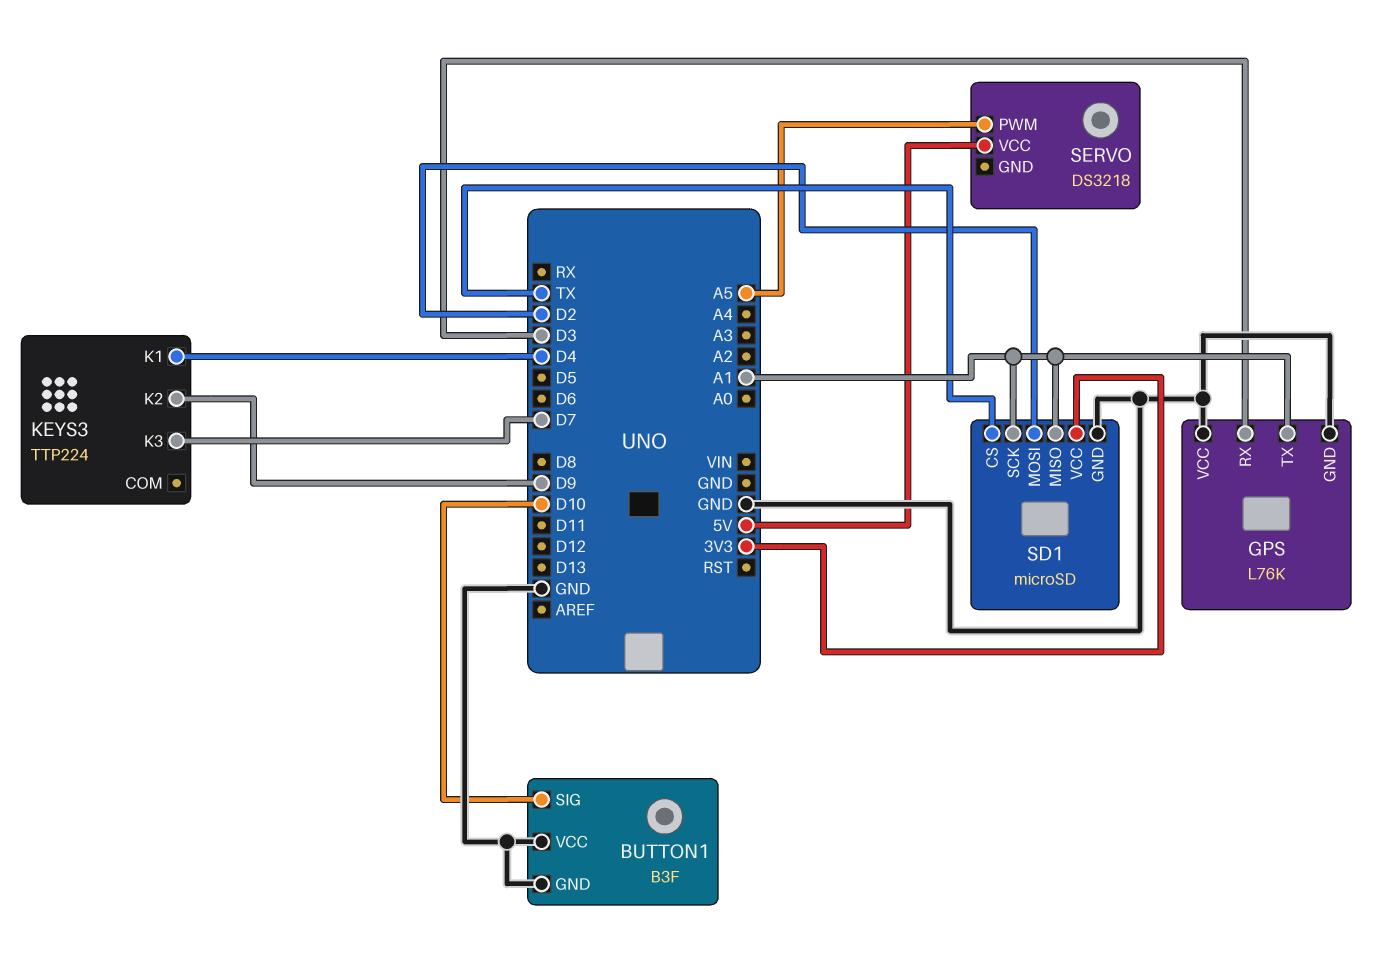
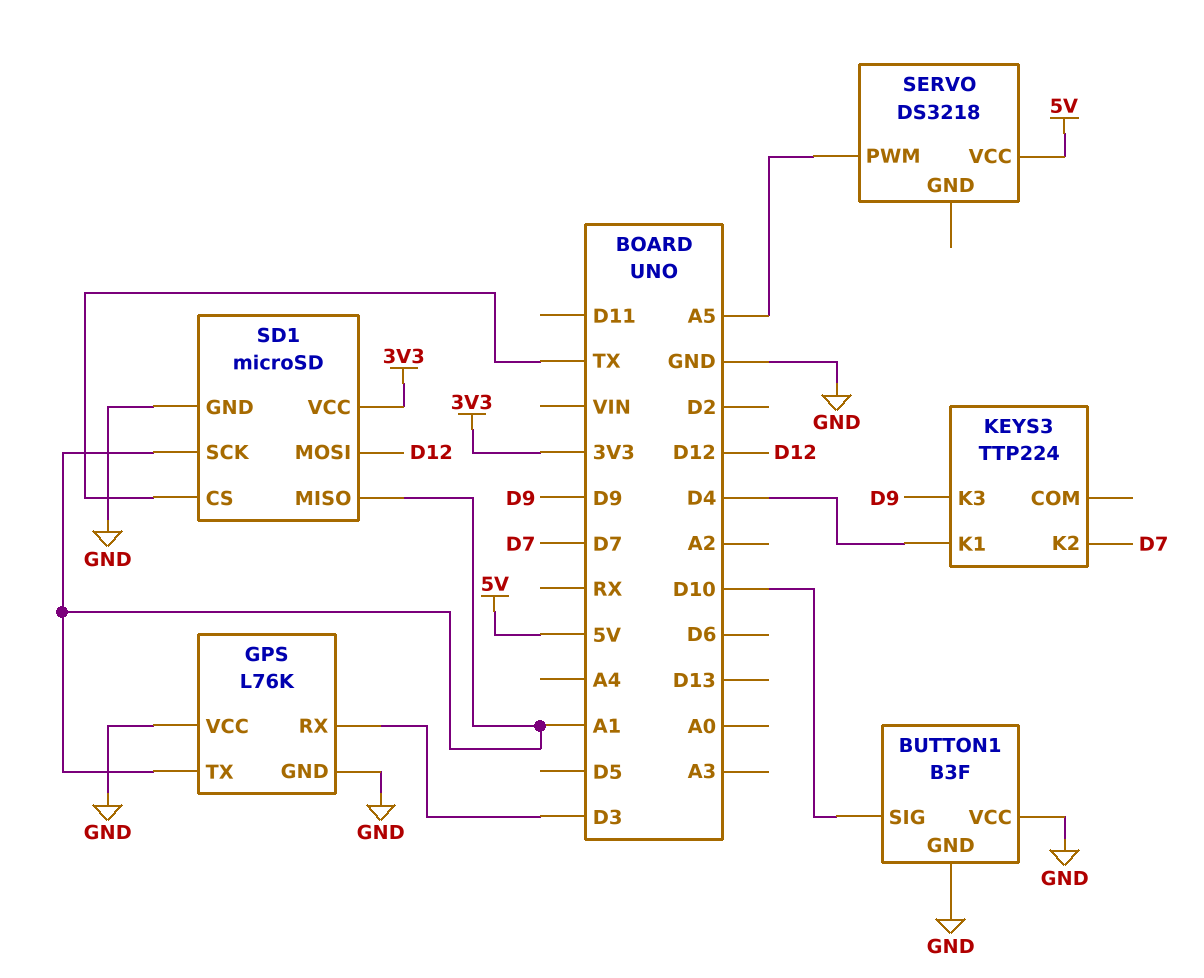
KEYS3 pin K2: D9 -> D7
KEYS3 pin K3: D7 -> D9
SD1 pin MOSI: D2 -> D12

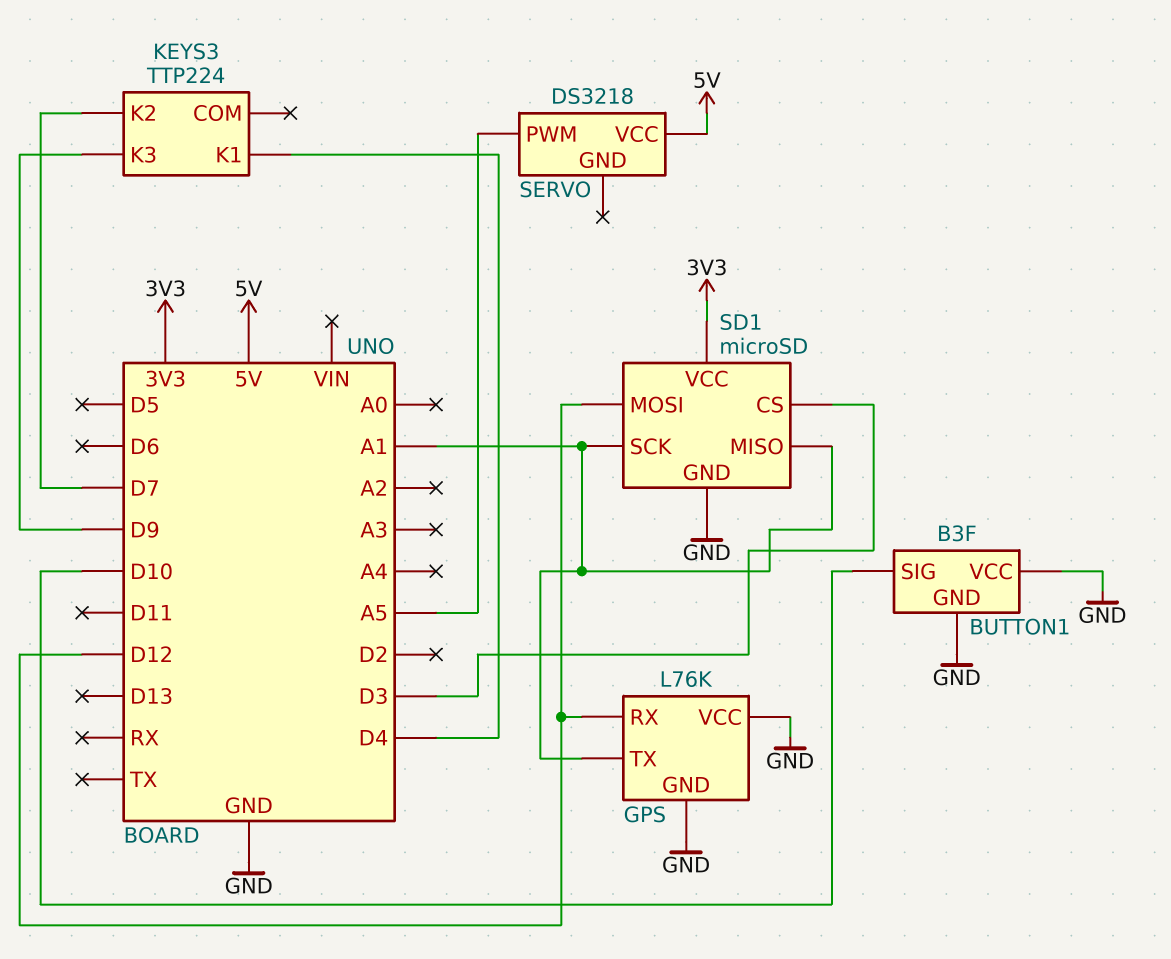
GPS pin RX: D3 -> D12
SD1 pin CS: TX -> D3

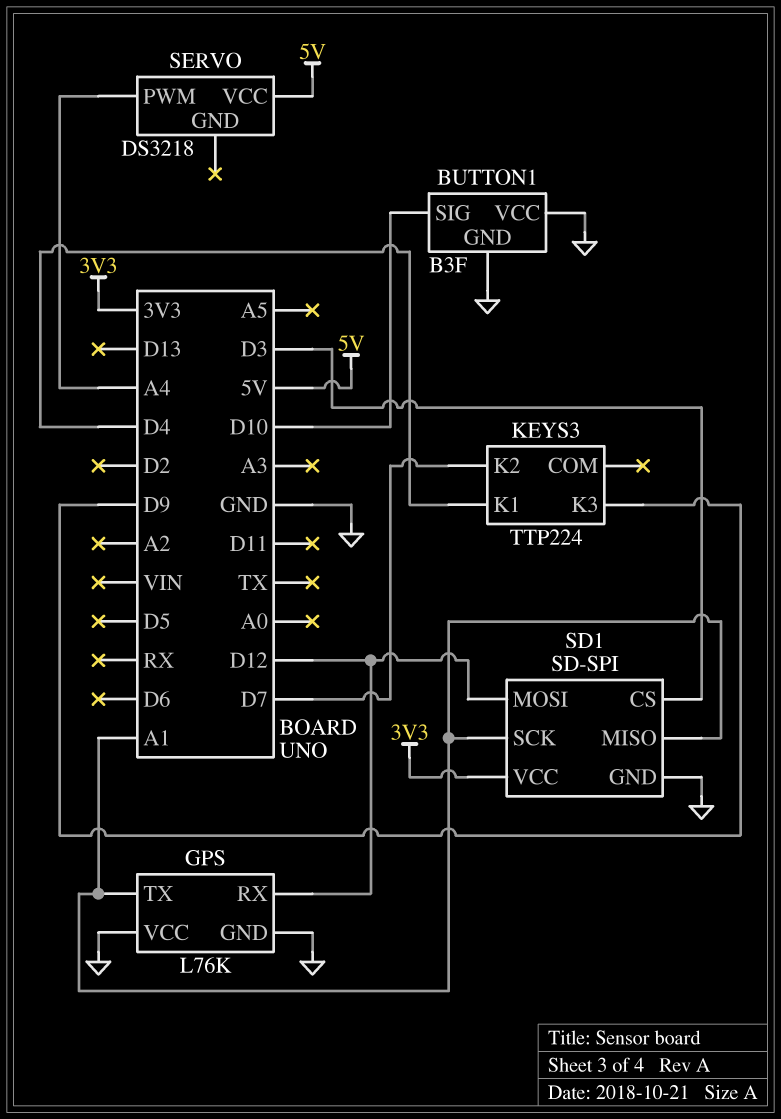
SD1: microSD -> SD-SPI
SERVO pin PWM: A5 -> A4

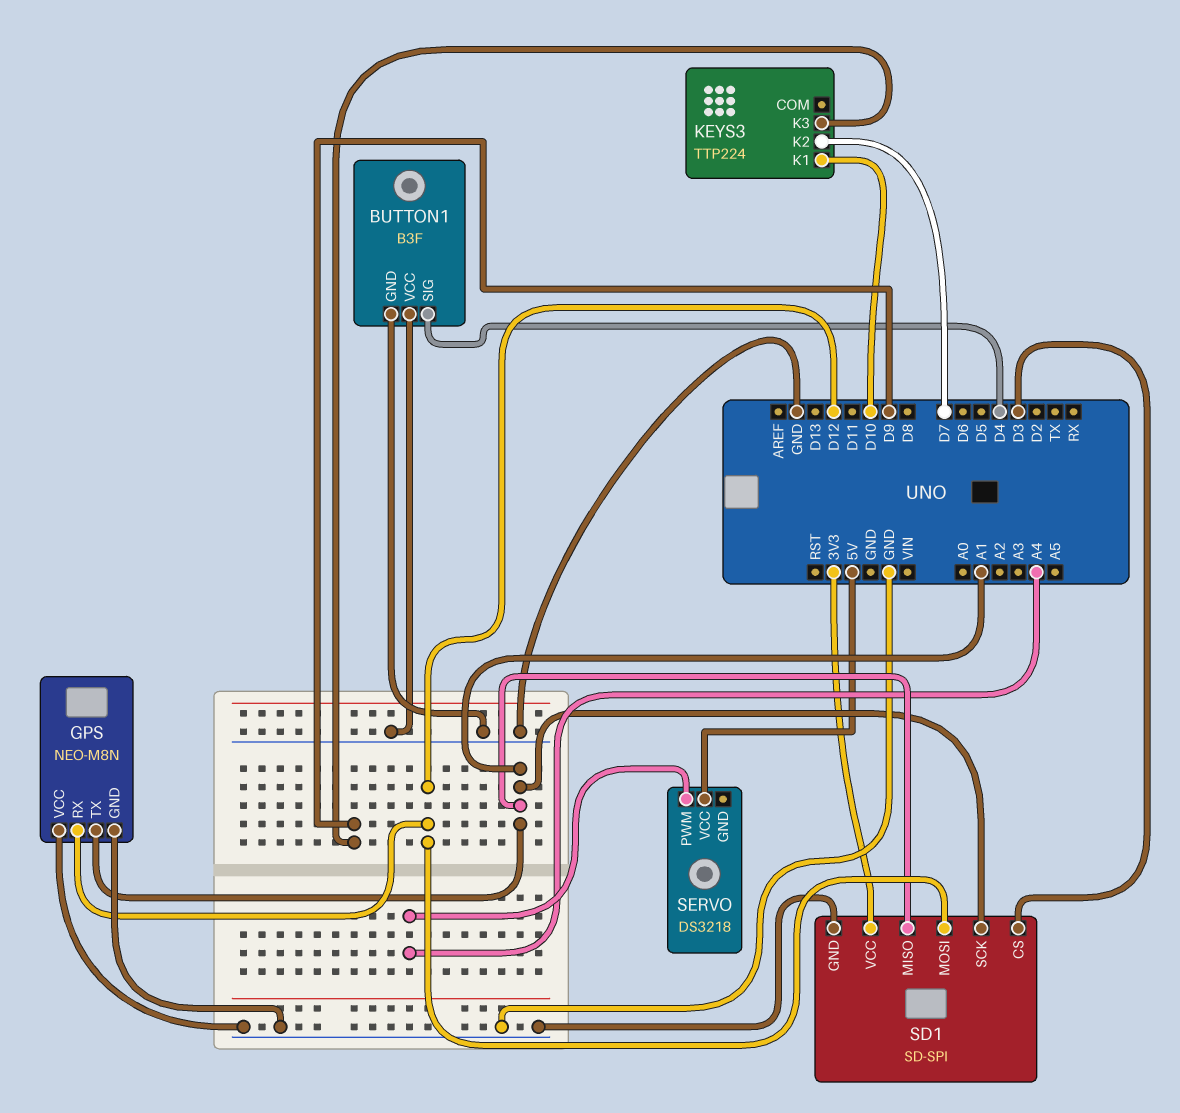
BUTTON1 pin SIG: D10 -> D4
GPS: L76K -> NEO-M8N
KEYS3 pin K1: D4 -> D10

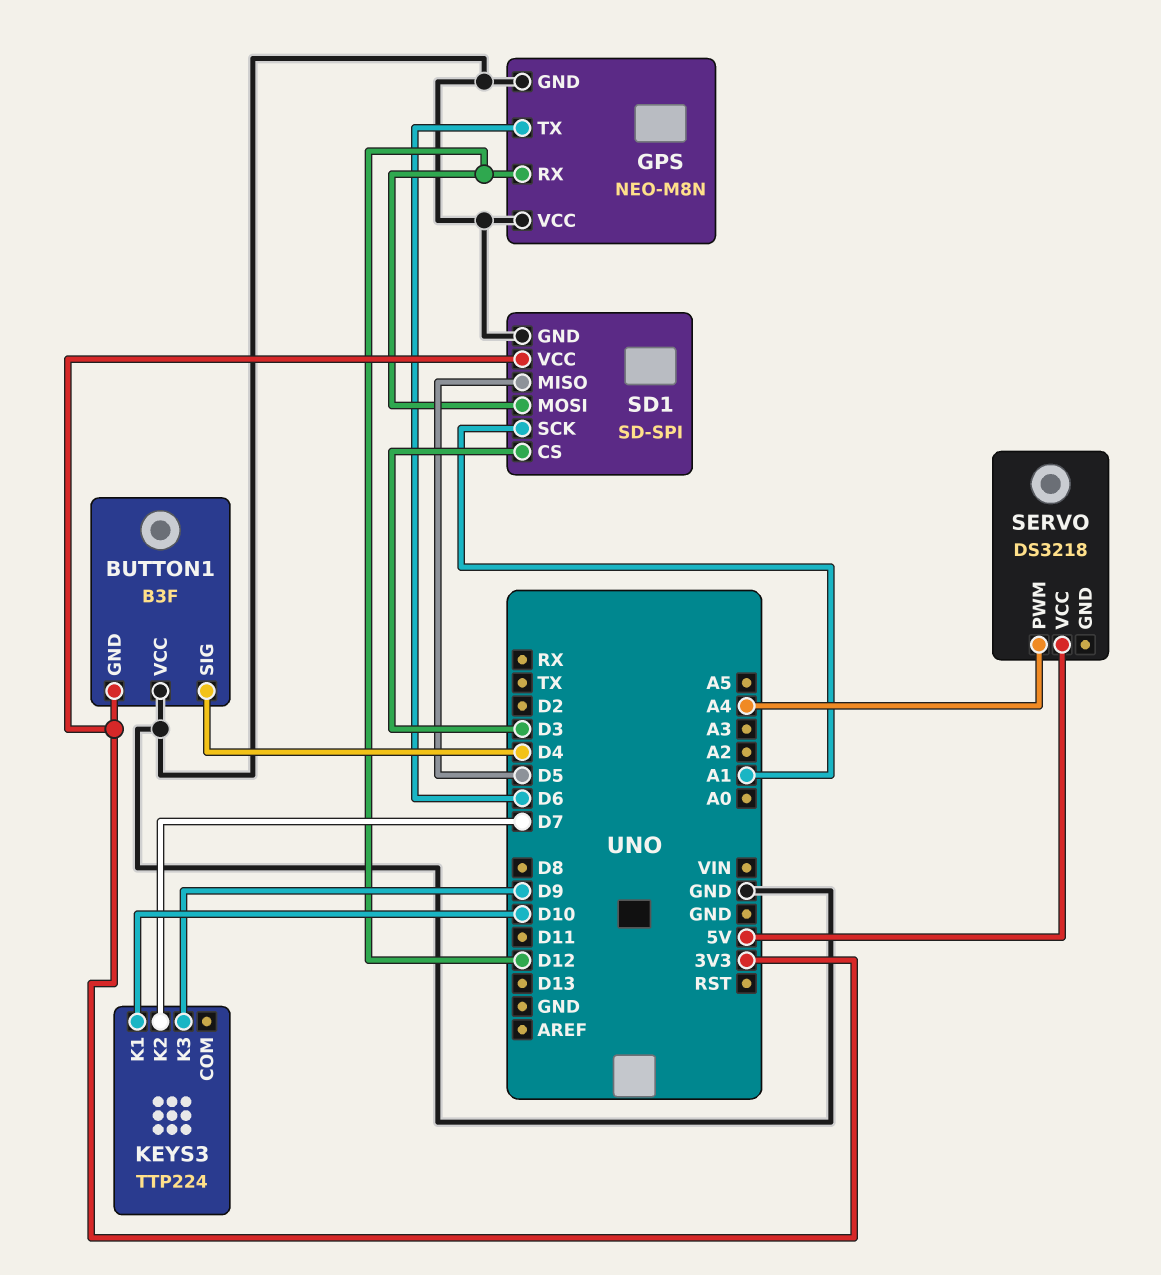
BUTTON1 pin GND: GND -> 3V3
GPS pin TX: A1 -> D6
SD1 pin MISO: A1 -> D5

